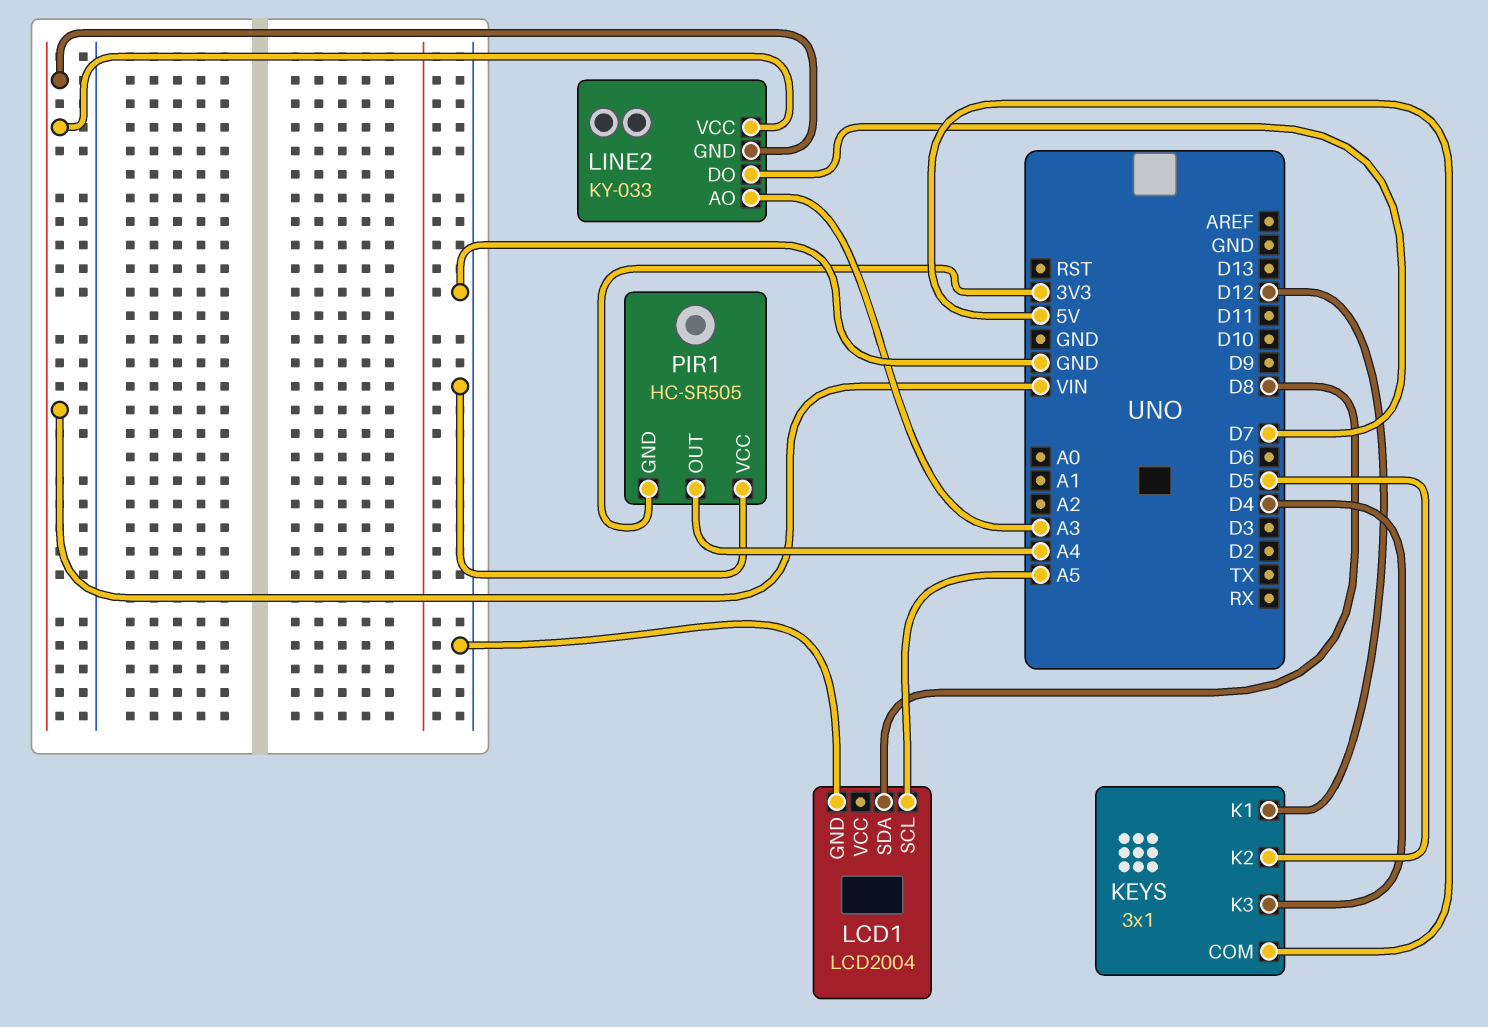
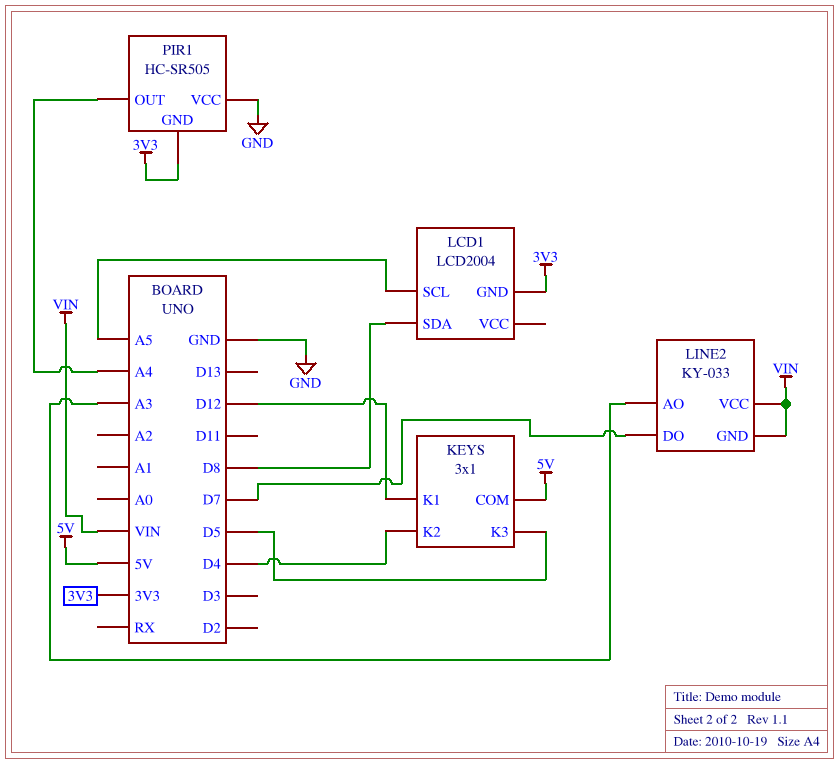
KEYS pin K2: D5 -> D4
KEYS pin K3: D4 -> D5
LCD1 pin GND: GND -> 3V3

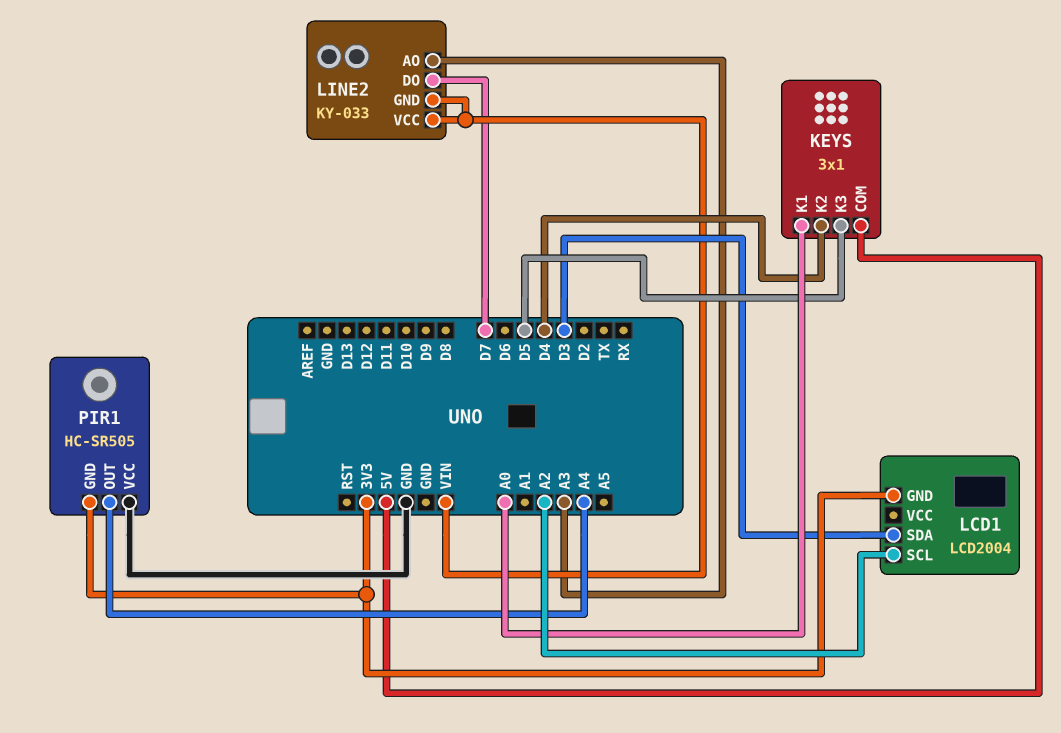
KEYS pin K1: D12 -> A0
LCD1 pin SCL: A5 -> A2
LCD1 pin SDA: D8 -> D3

